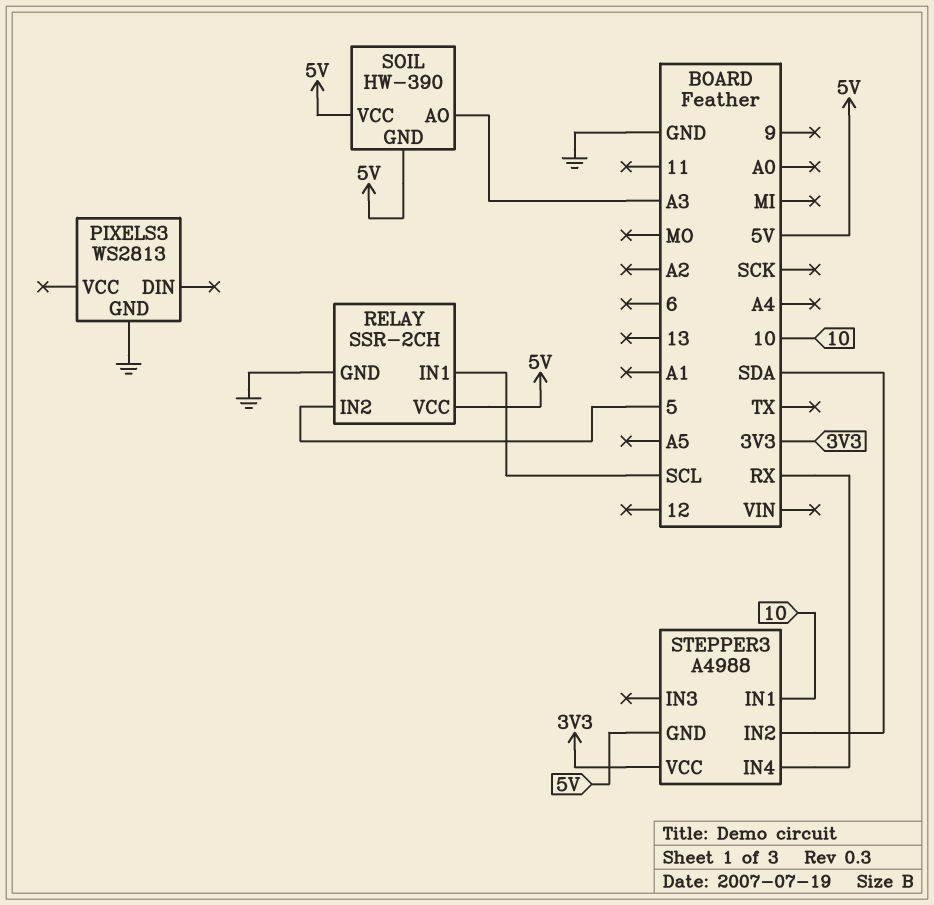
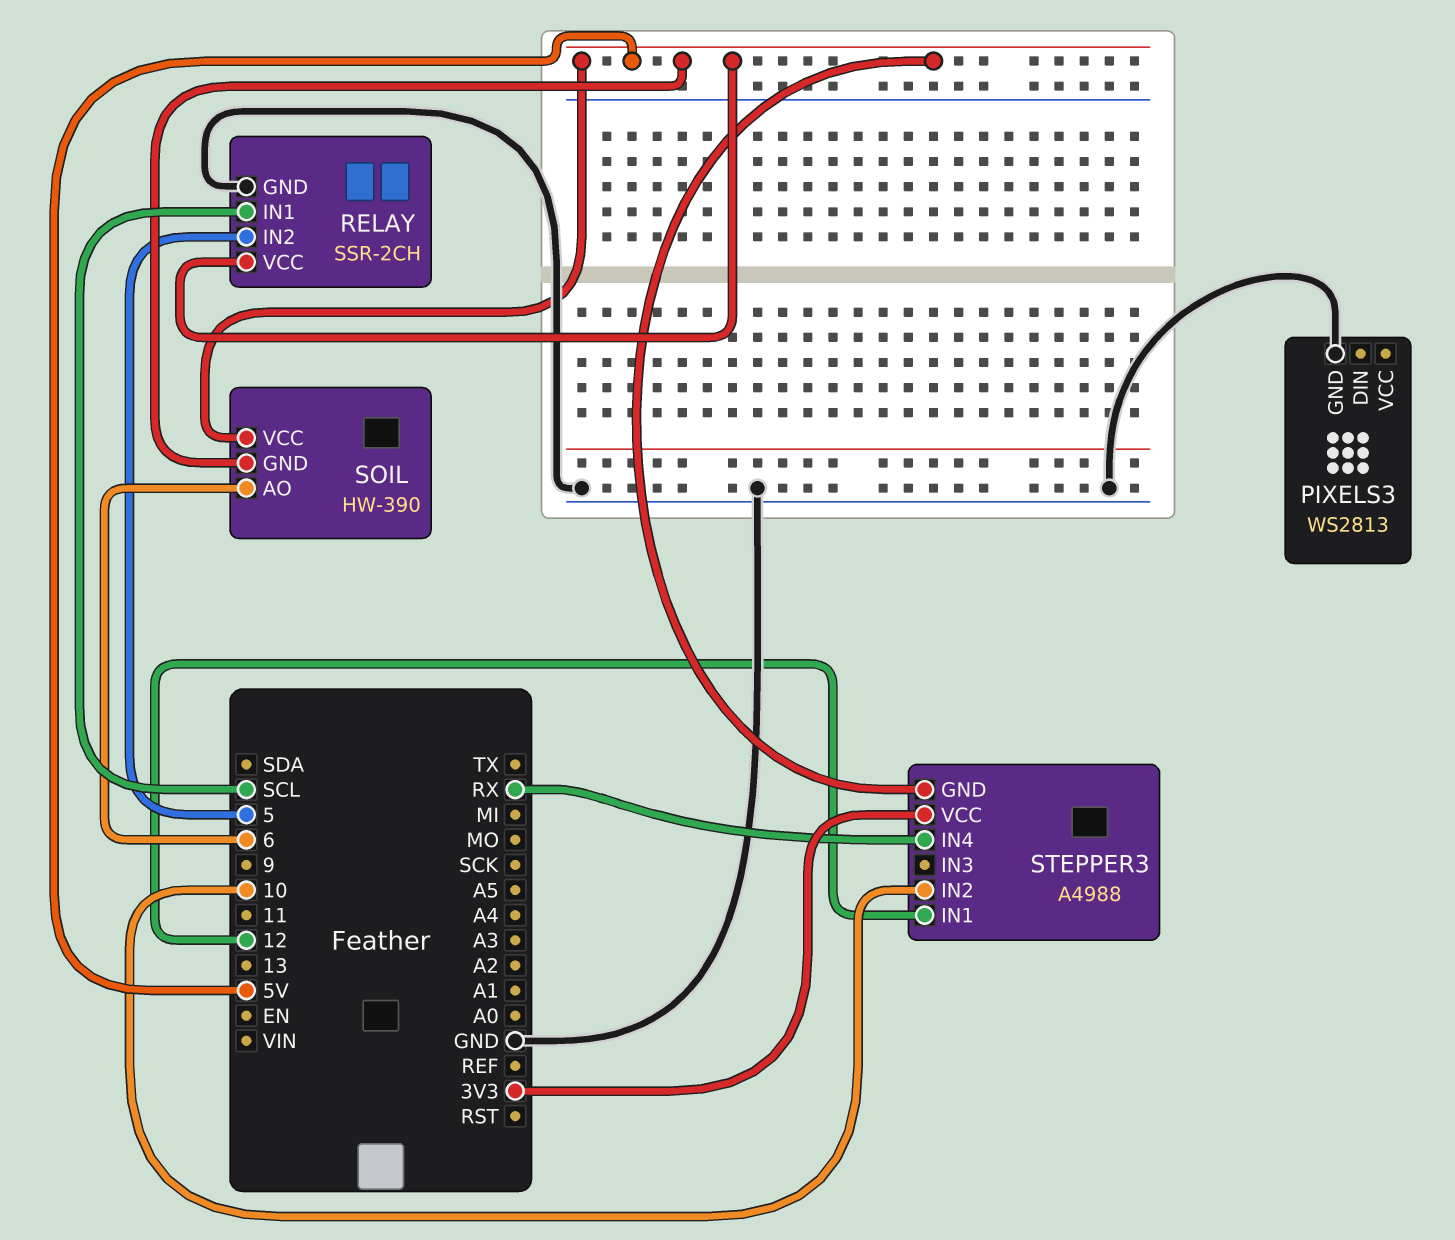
SOIL pin AO: A3 -> 6
STEPPER3 pin IN1: 10 -> 12
STEPPER3 pin IN2: SDA -> 10

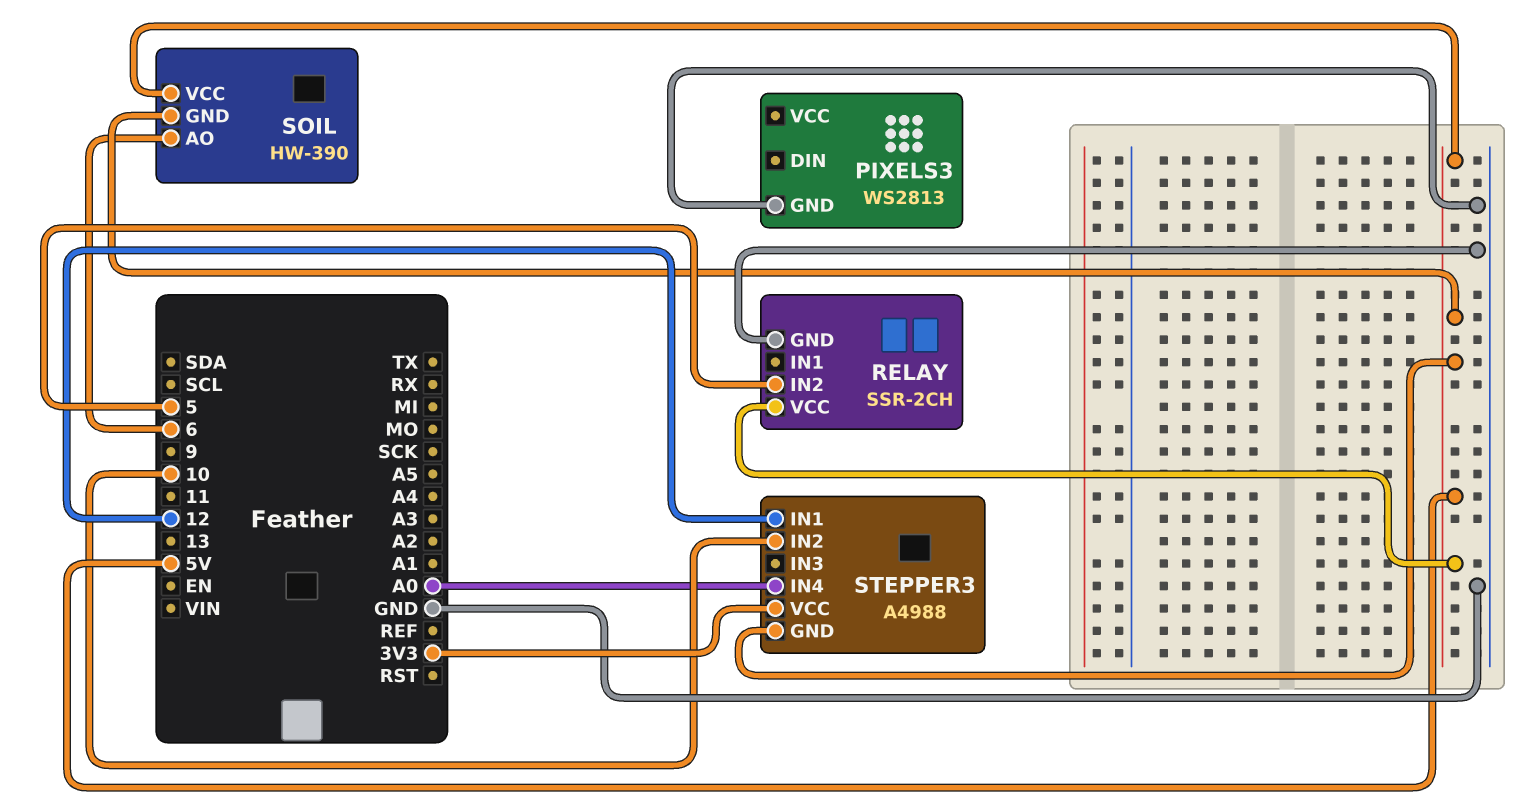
RELAY pin IN1: SCL -> none
STEPPER3 pin IN4: RX -> A0

